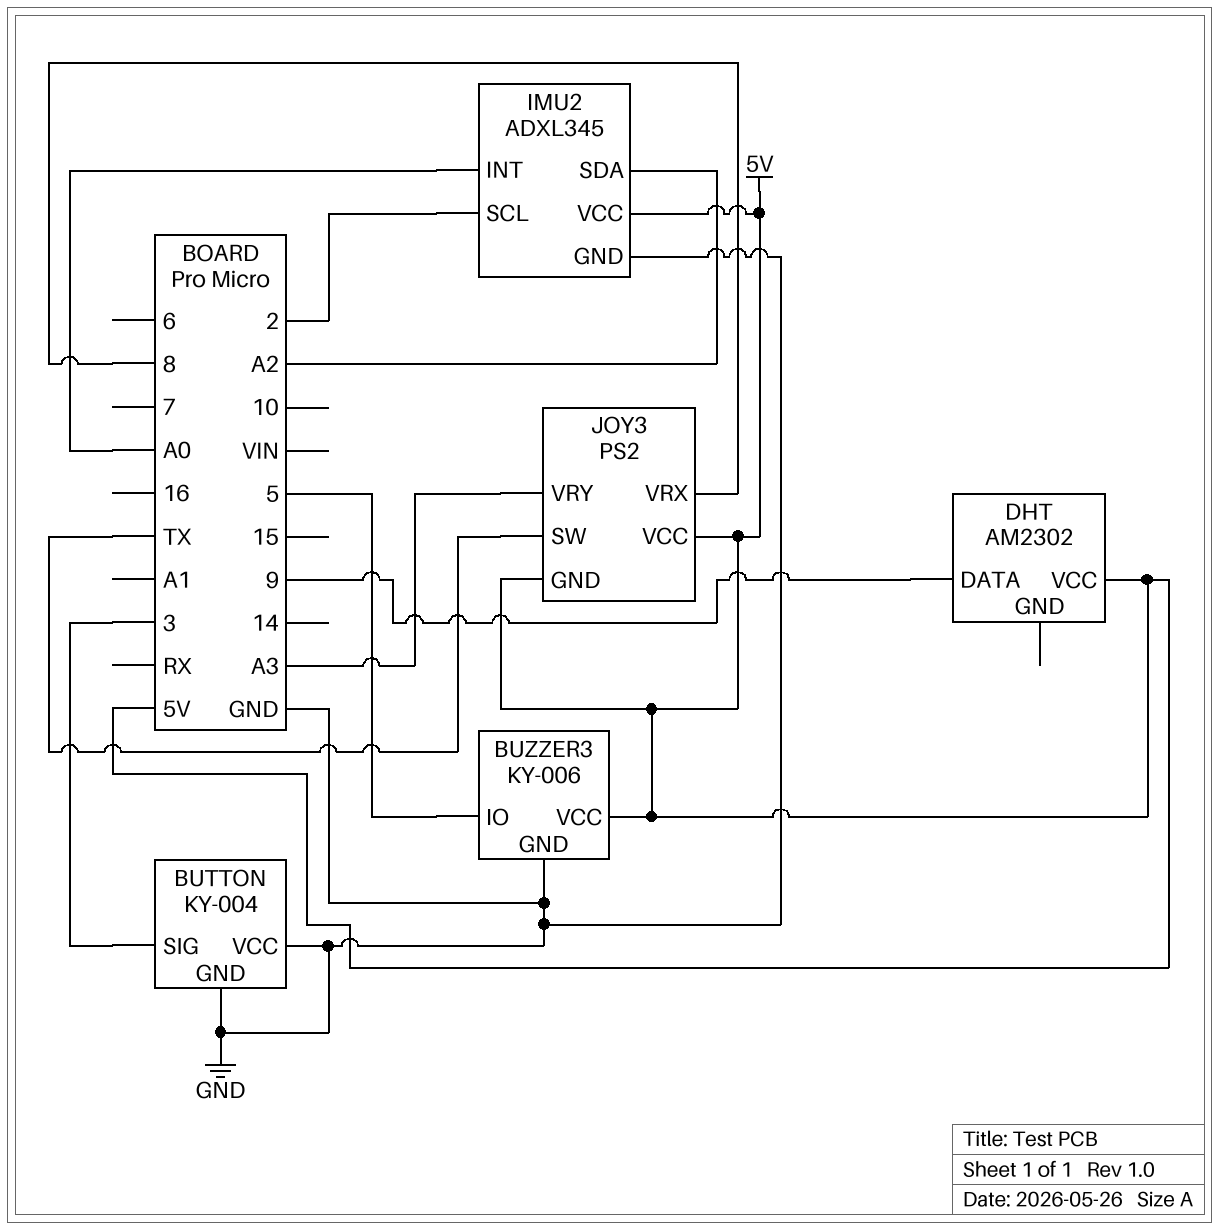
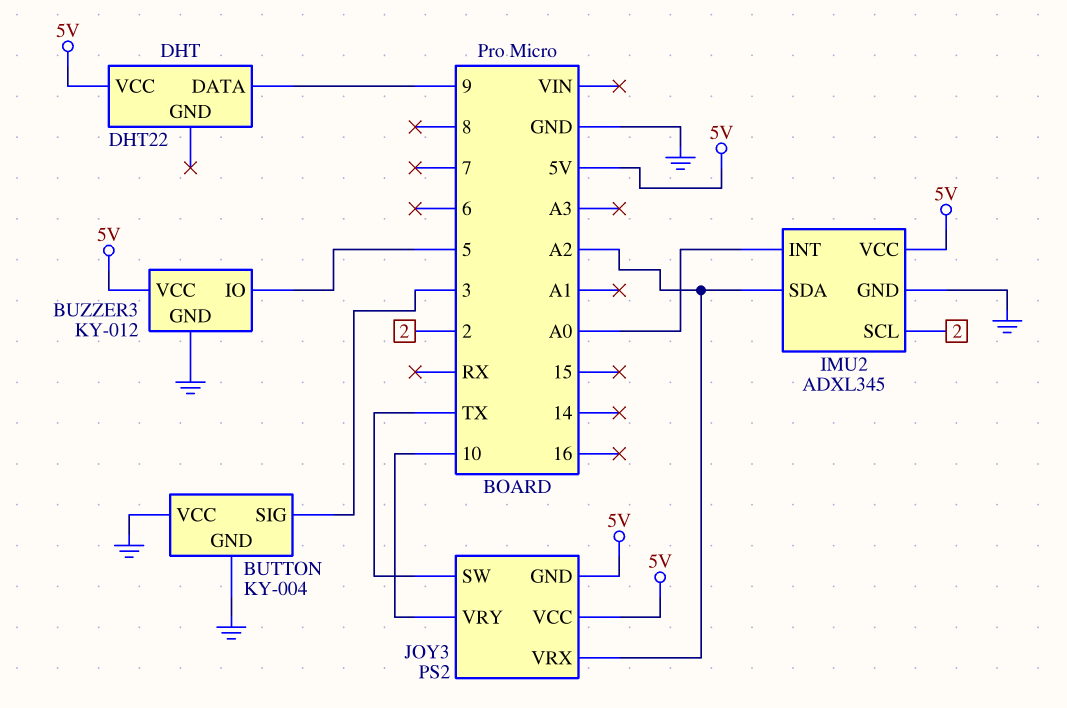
BUZZER3: KY-006 -> KY-012
DHT: AM2302 -> DHT22
JOY3 pin VRX: 8 -> A2
JOY3 pin VRY: A3 -> 10

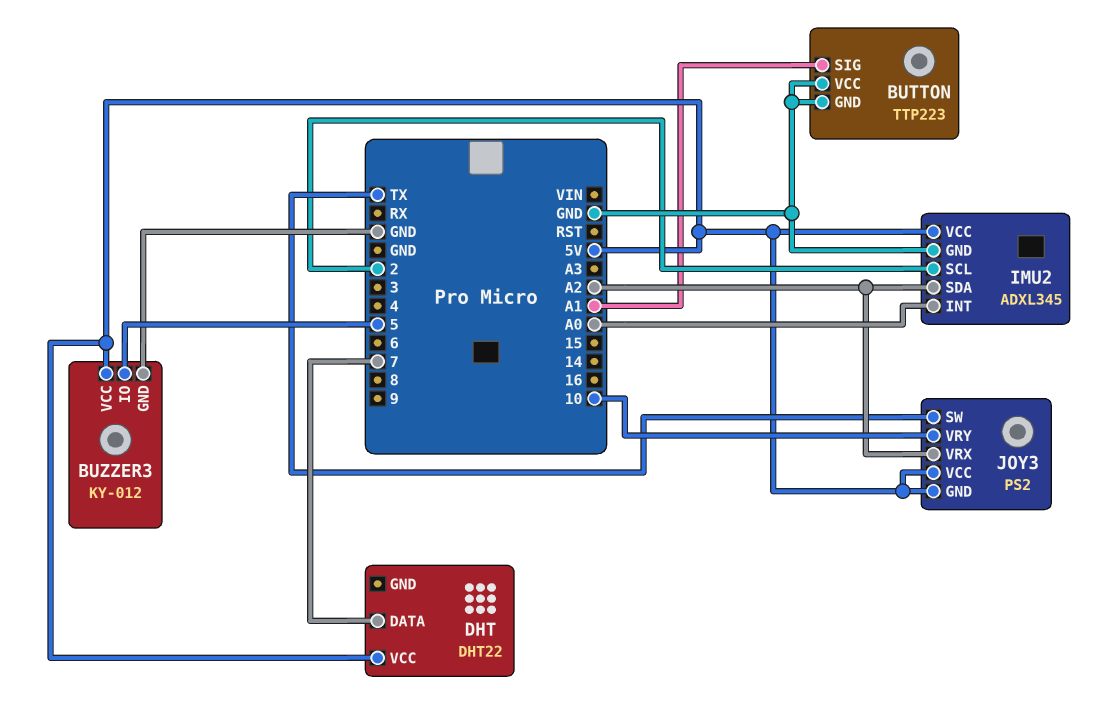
BUTTON: KY-004 -> TTP223
BUTTON pin SIG: 3 -> A1
DHT pin DATA: 9 -> 7

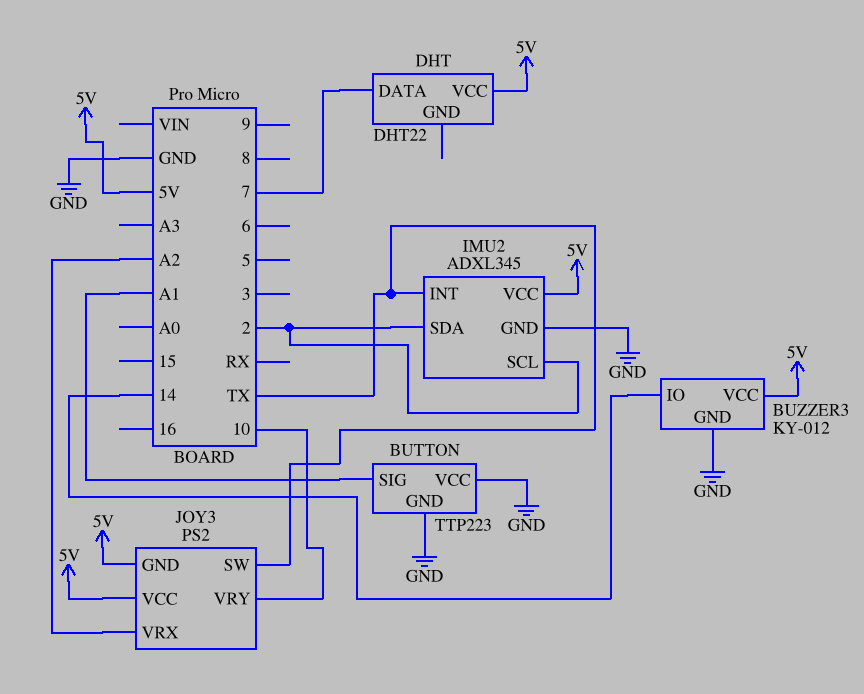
BUZZER3 pin IO: 5 -> 14
IMU2 pin INT: A0 -> TX
IMU2 pin SDA: A2 -> 2

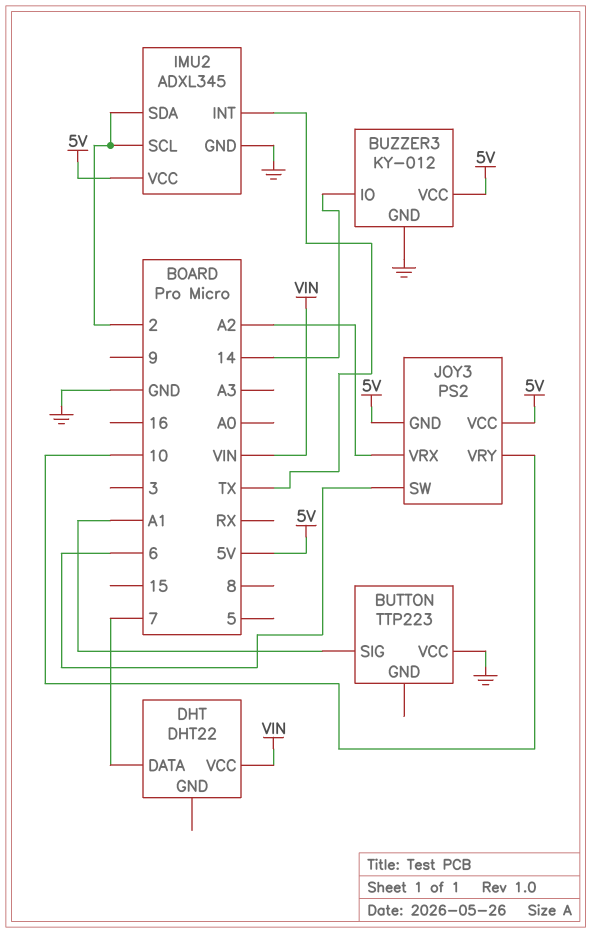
BUTTON pin GND: GND -> none
DHT pin VCC: 5V -> VIN
JOY3 pin SW: TX -> 6

